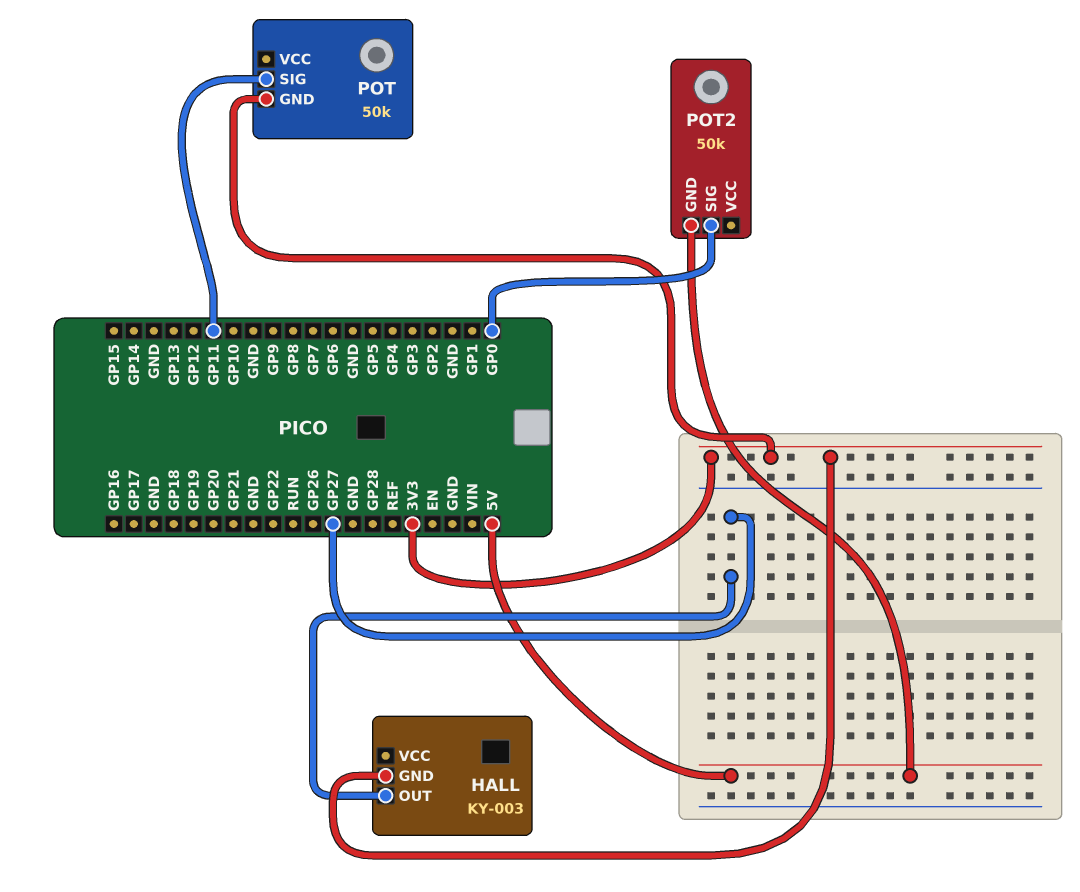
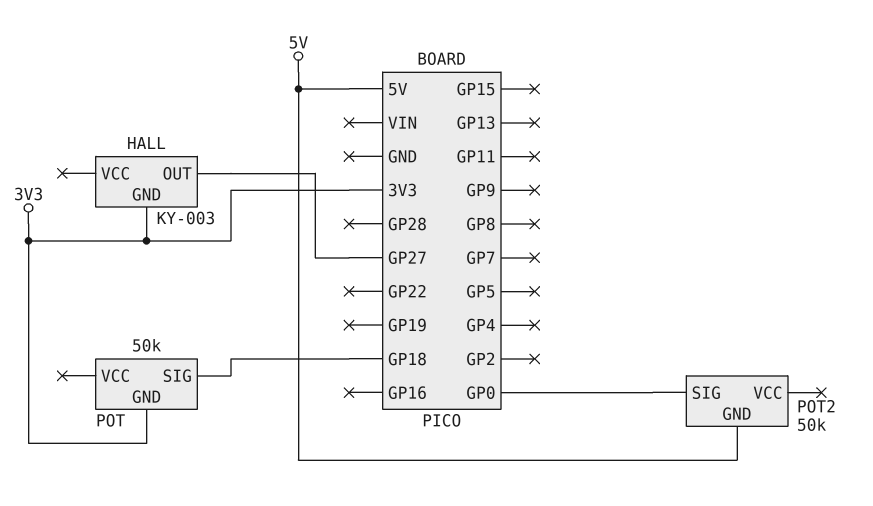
POT pin SIG: GP11 -> GP18

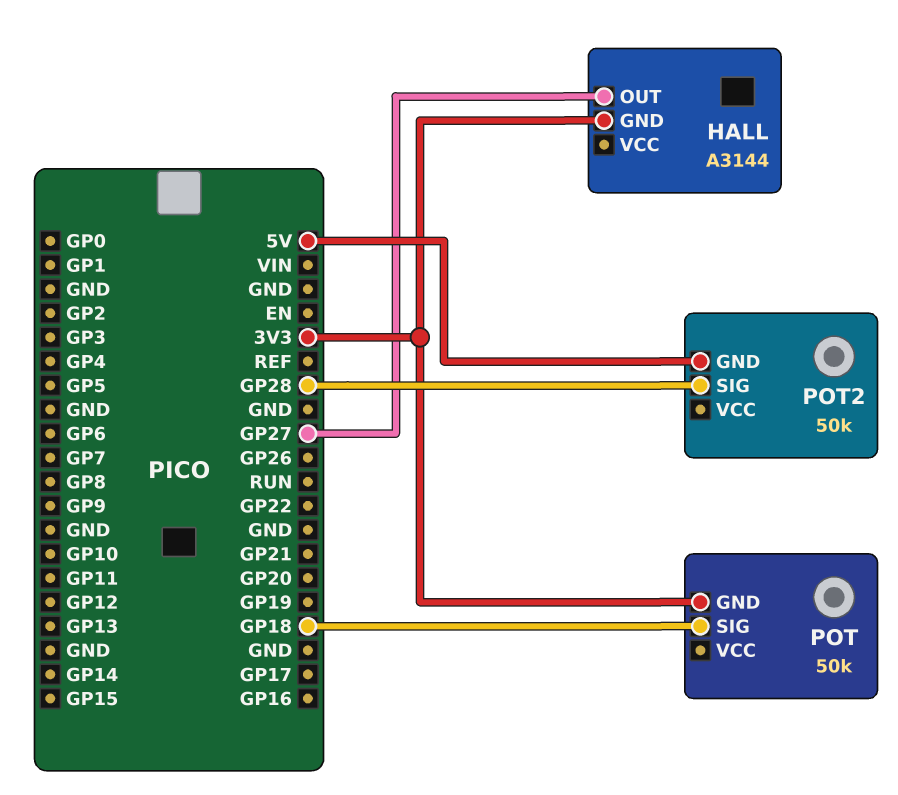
HALL: KY-003 -> A3144
POT2 pin SIG: GP0 -> GP28

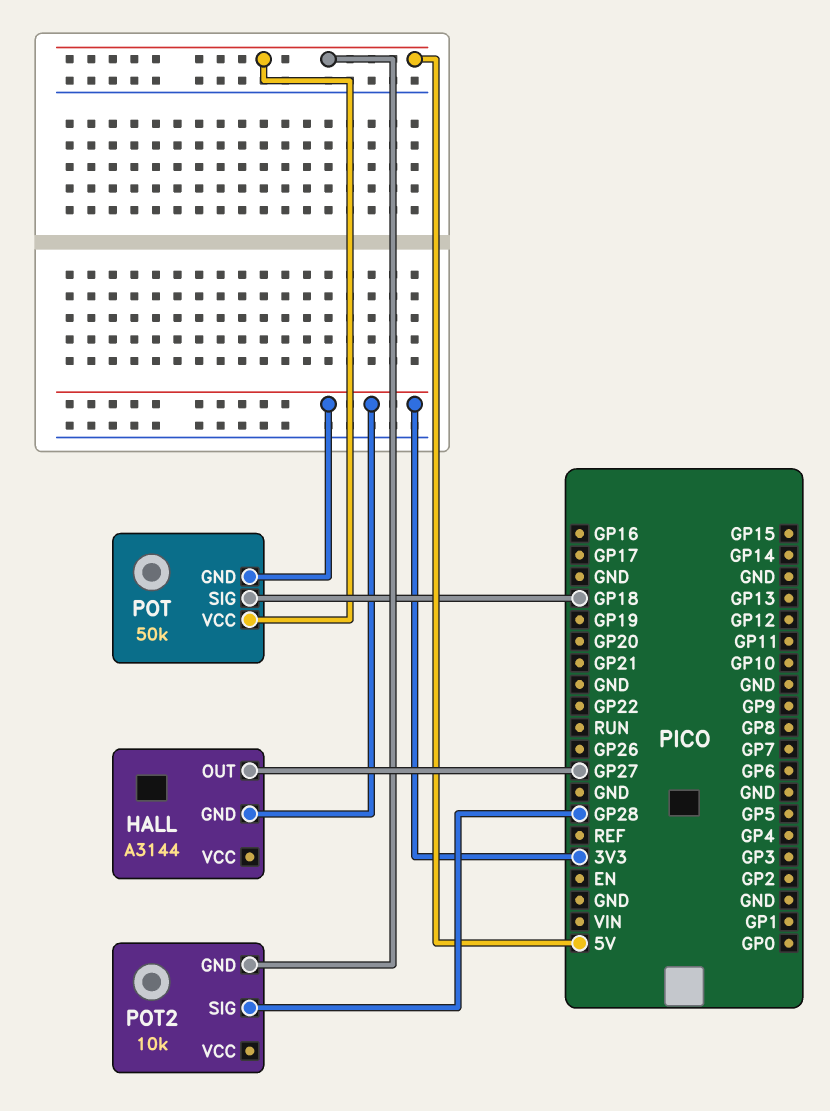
POT pin VCC: none -> 5V
POT2: 50k -> 10k

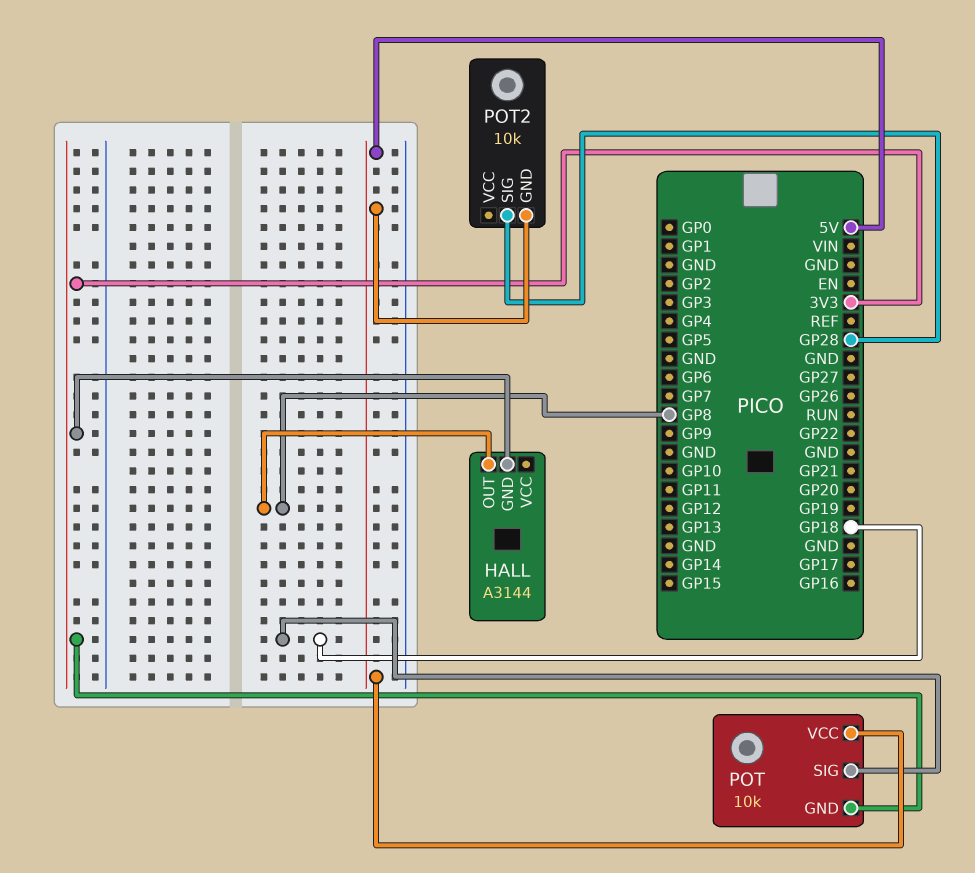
HALL pin OUT: GP27 -> GP8
POT: 50k -> 10k

